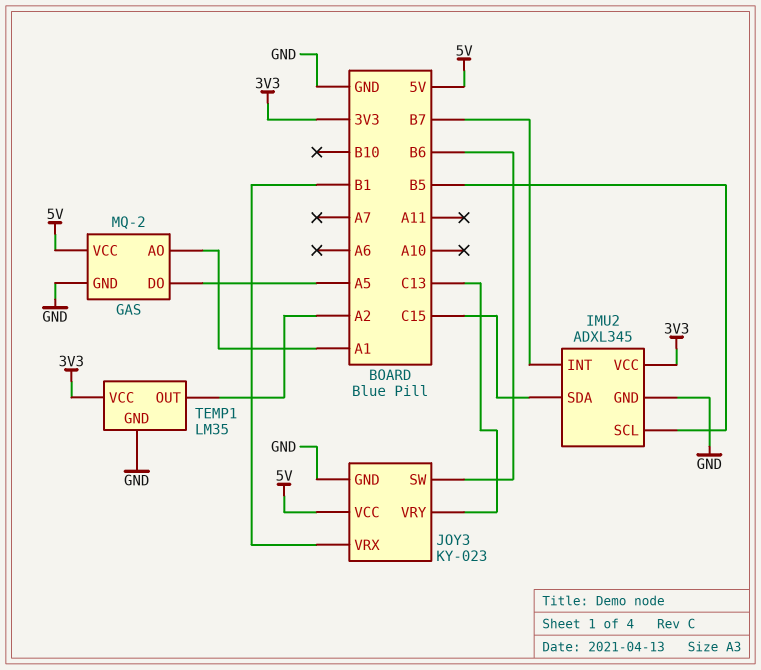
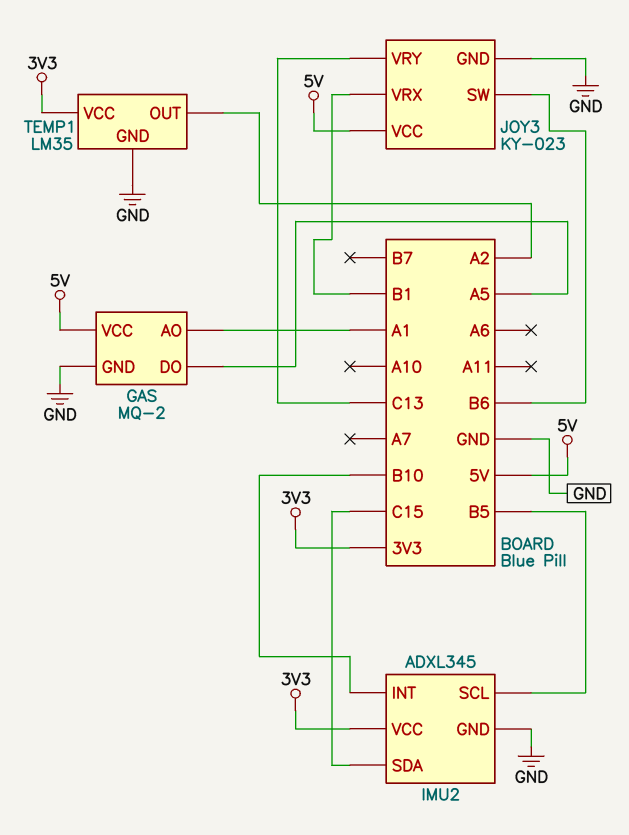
IMU2 pin INT: B7 -> B10

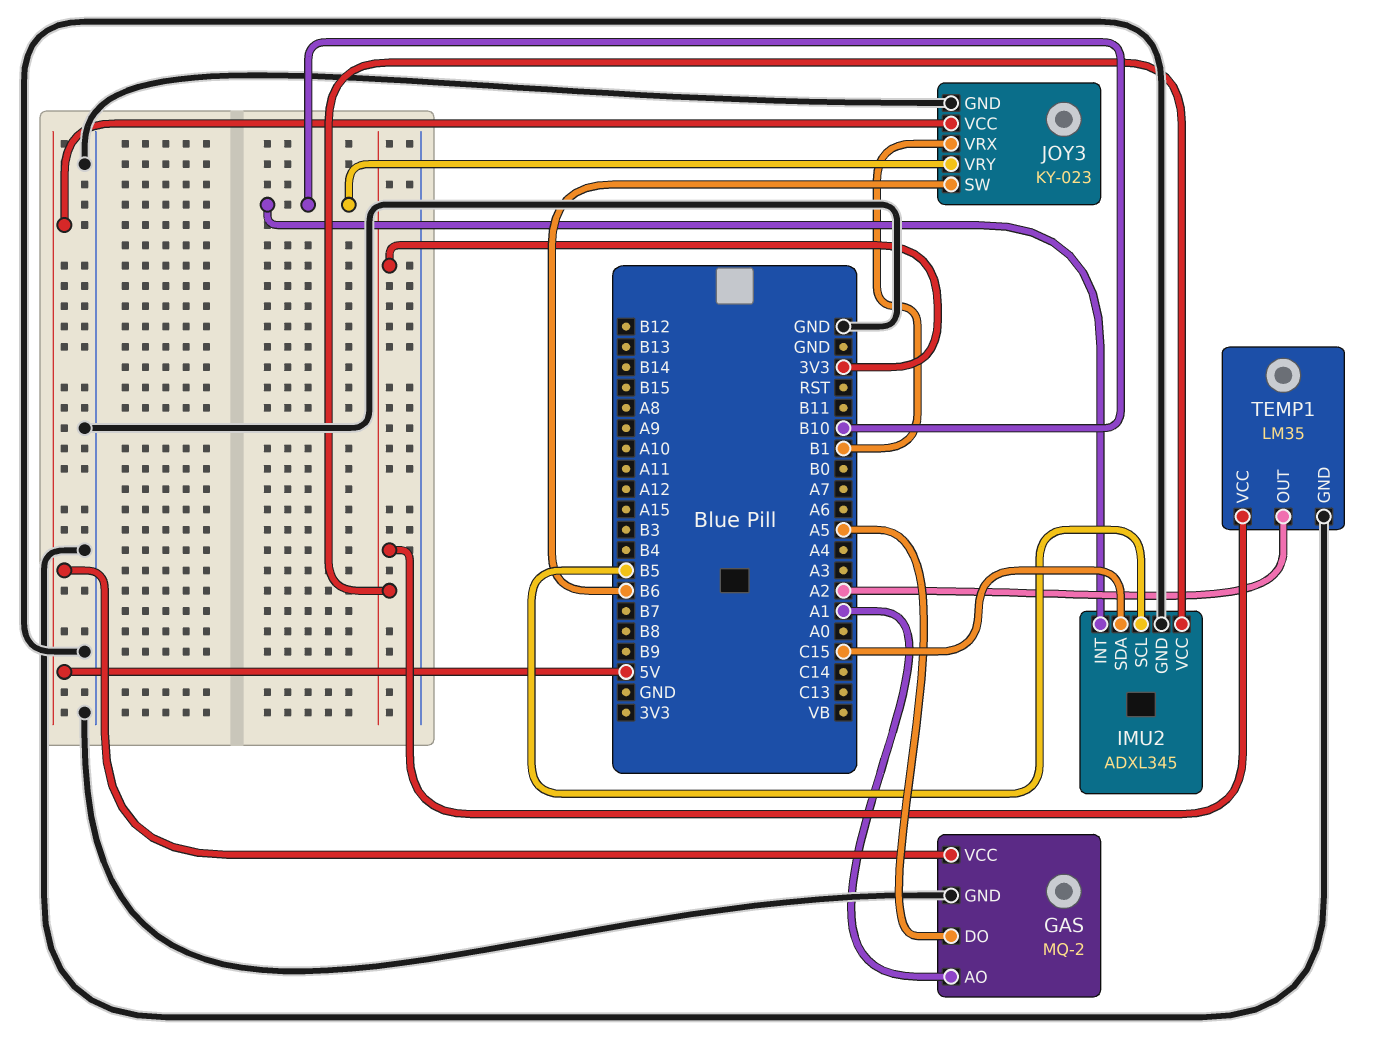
JOY3 pin VRY: C13 -> B10

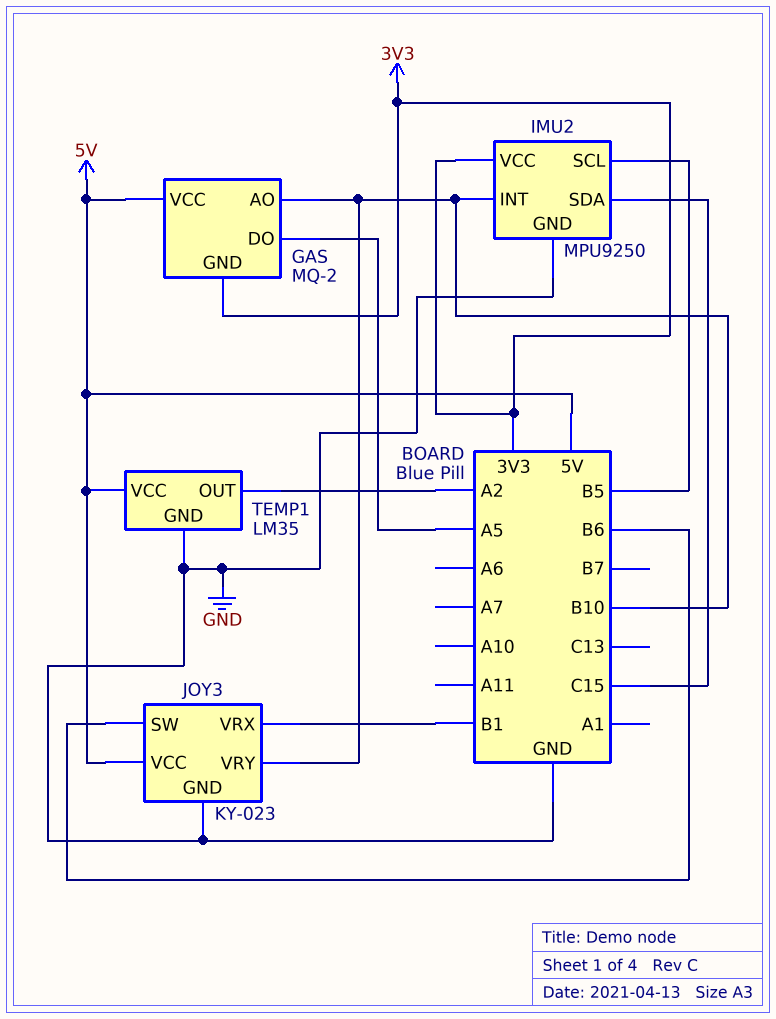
GAS pin AO: A1 -> B10
GAS pin GND: GND -> 3V3
IMU2: ADXL345 -> MPU9250
TEMP1 pin VCC: 3V3 -> 5V

